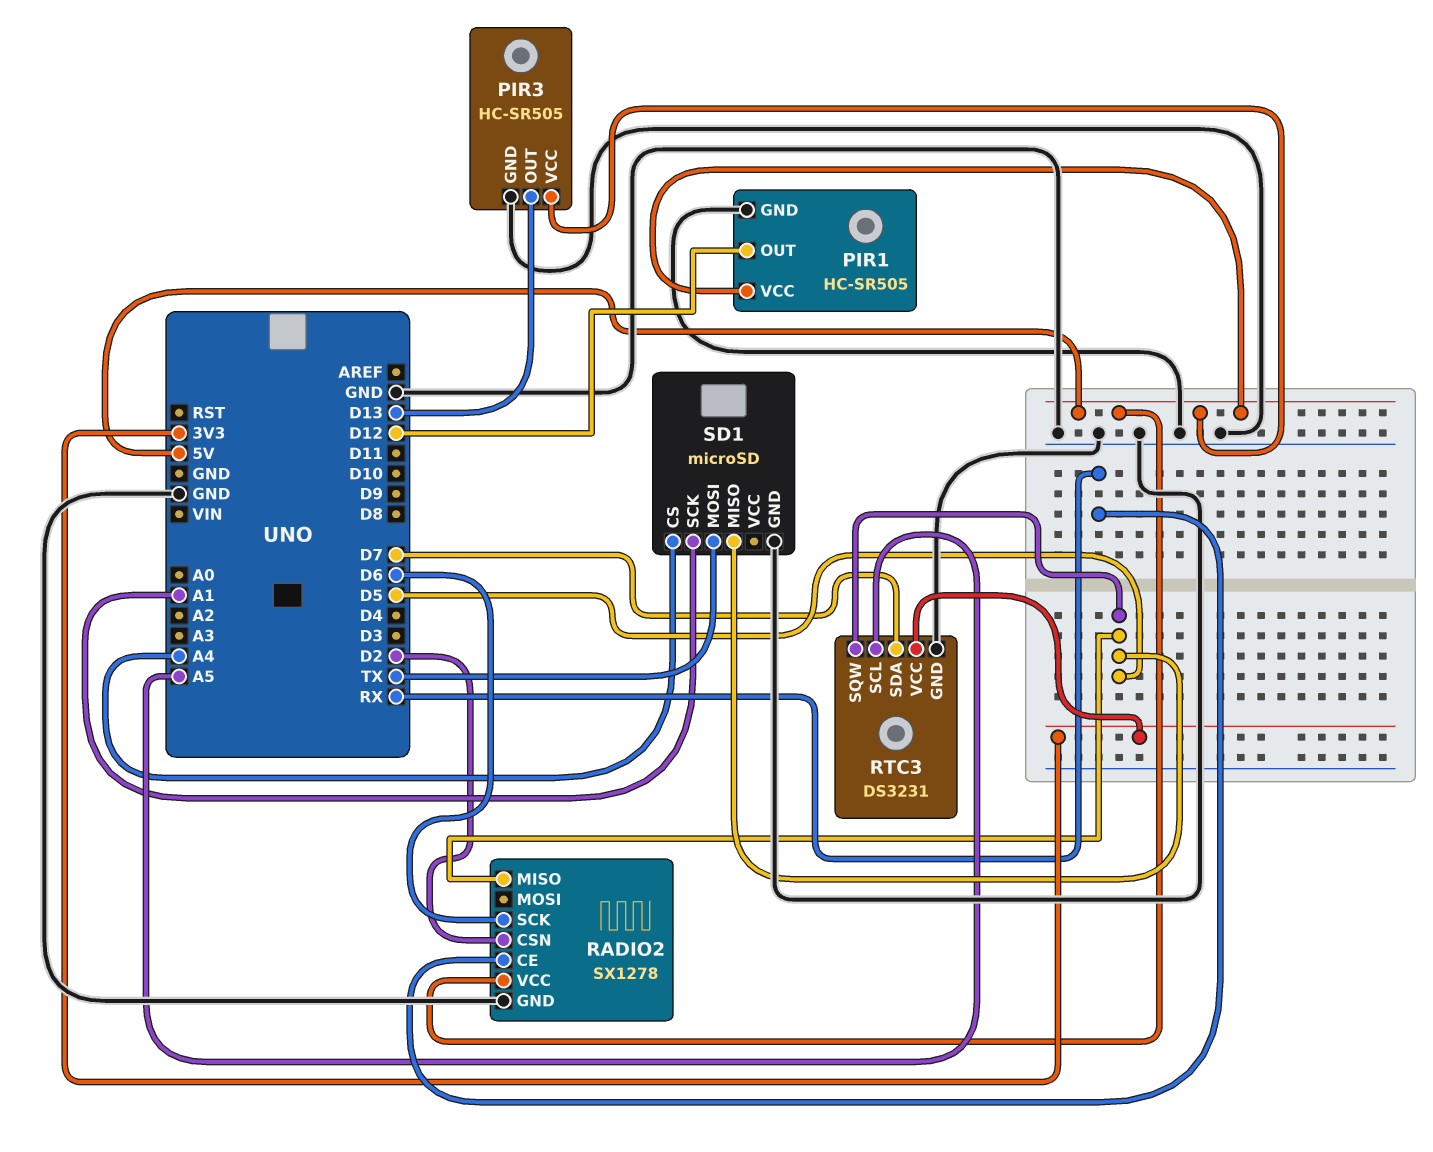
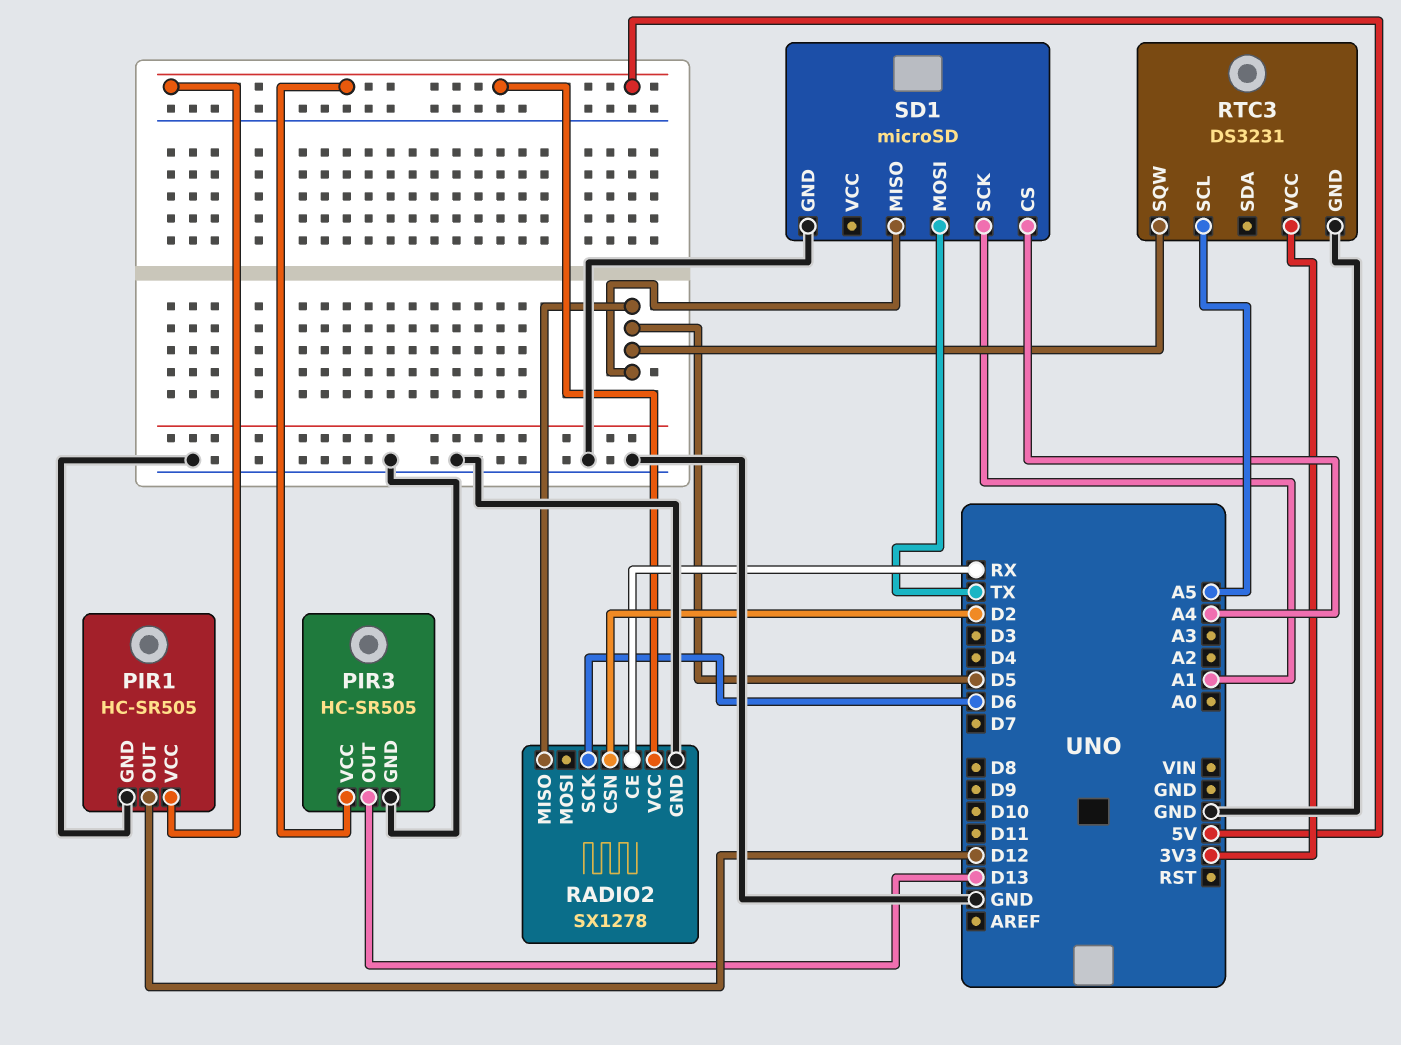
RTC3 pin SDA: D7 -> none

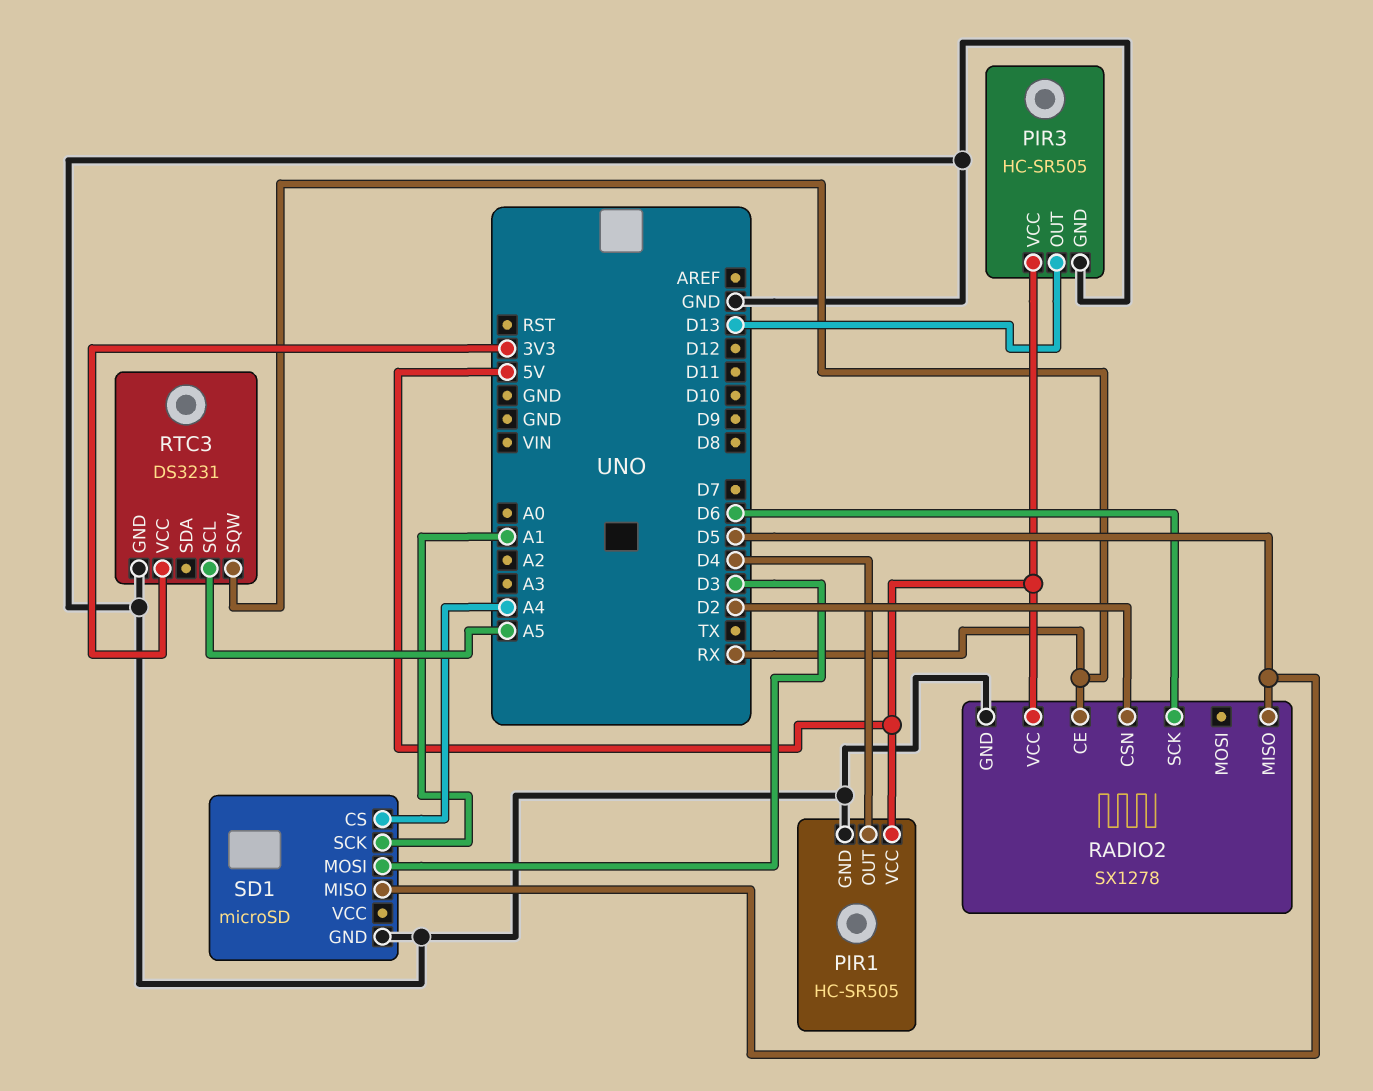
PIR1 pin OUT: D12 -> D4
RTC3 pin SQW: D5 -> RX
SD1 pin MOSI: TX -> D3

